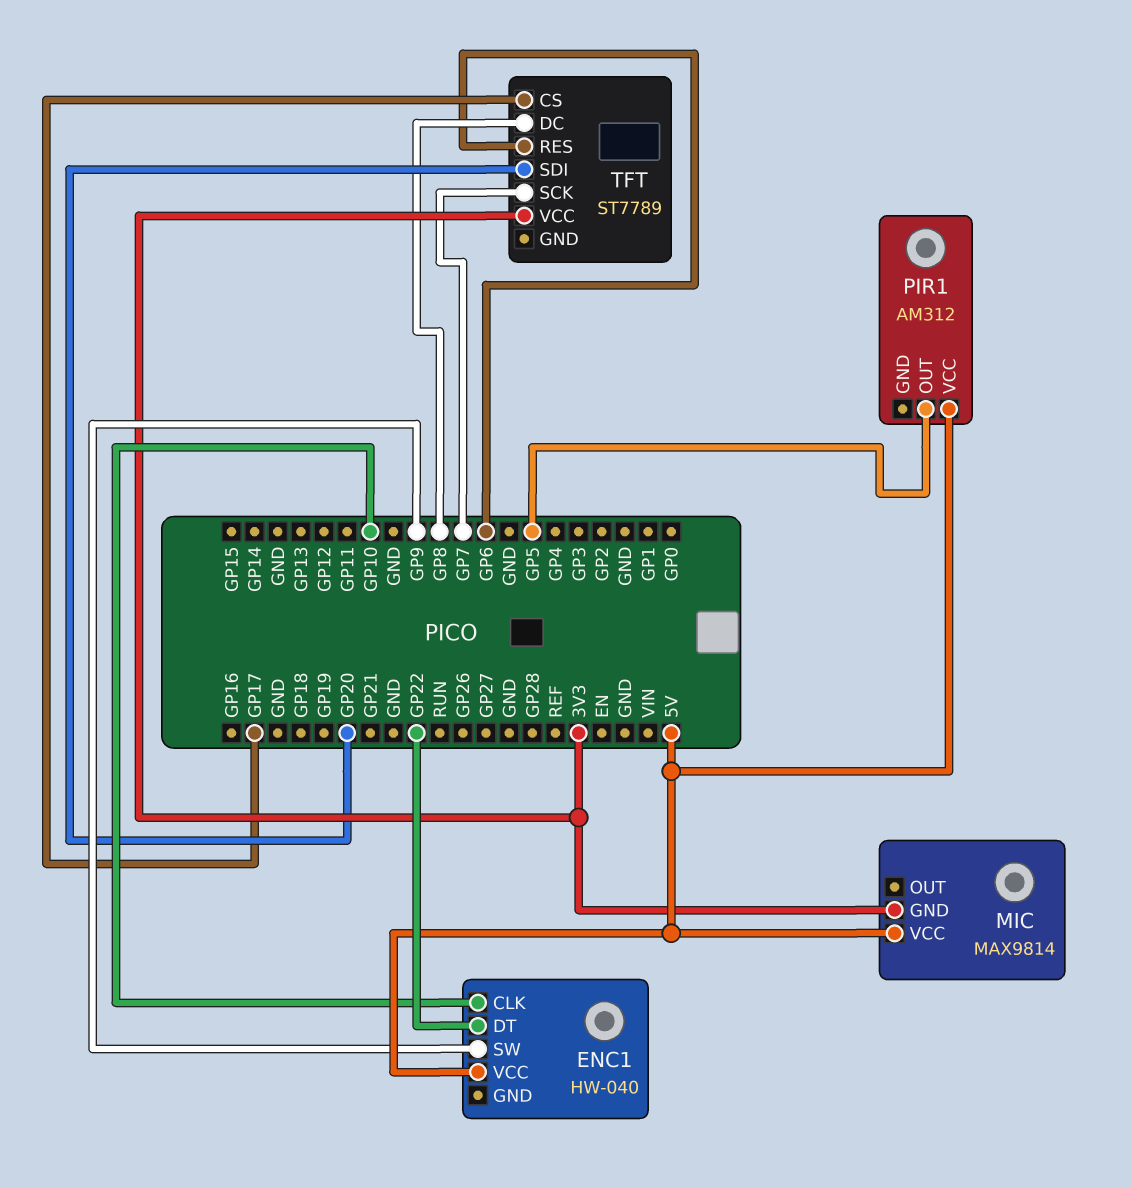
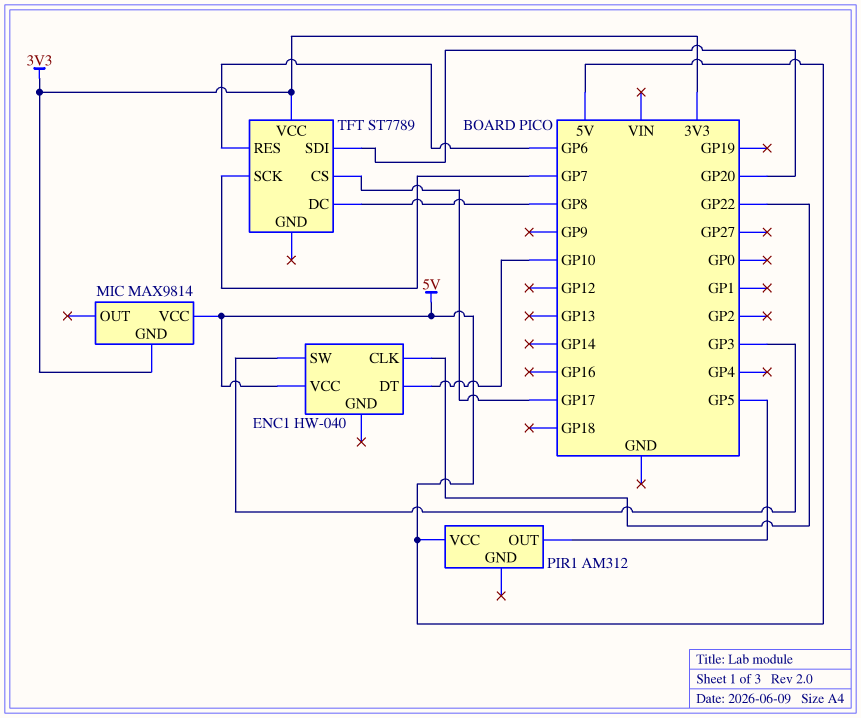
ENC1 pin CLK: GP10 -> GP22
ENC1 pin DT: GP22 -> GP10
ENC1 pin SW: GP9 -> GP3

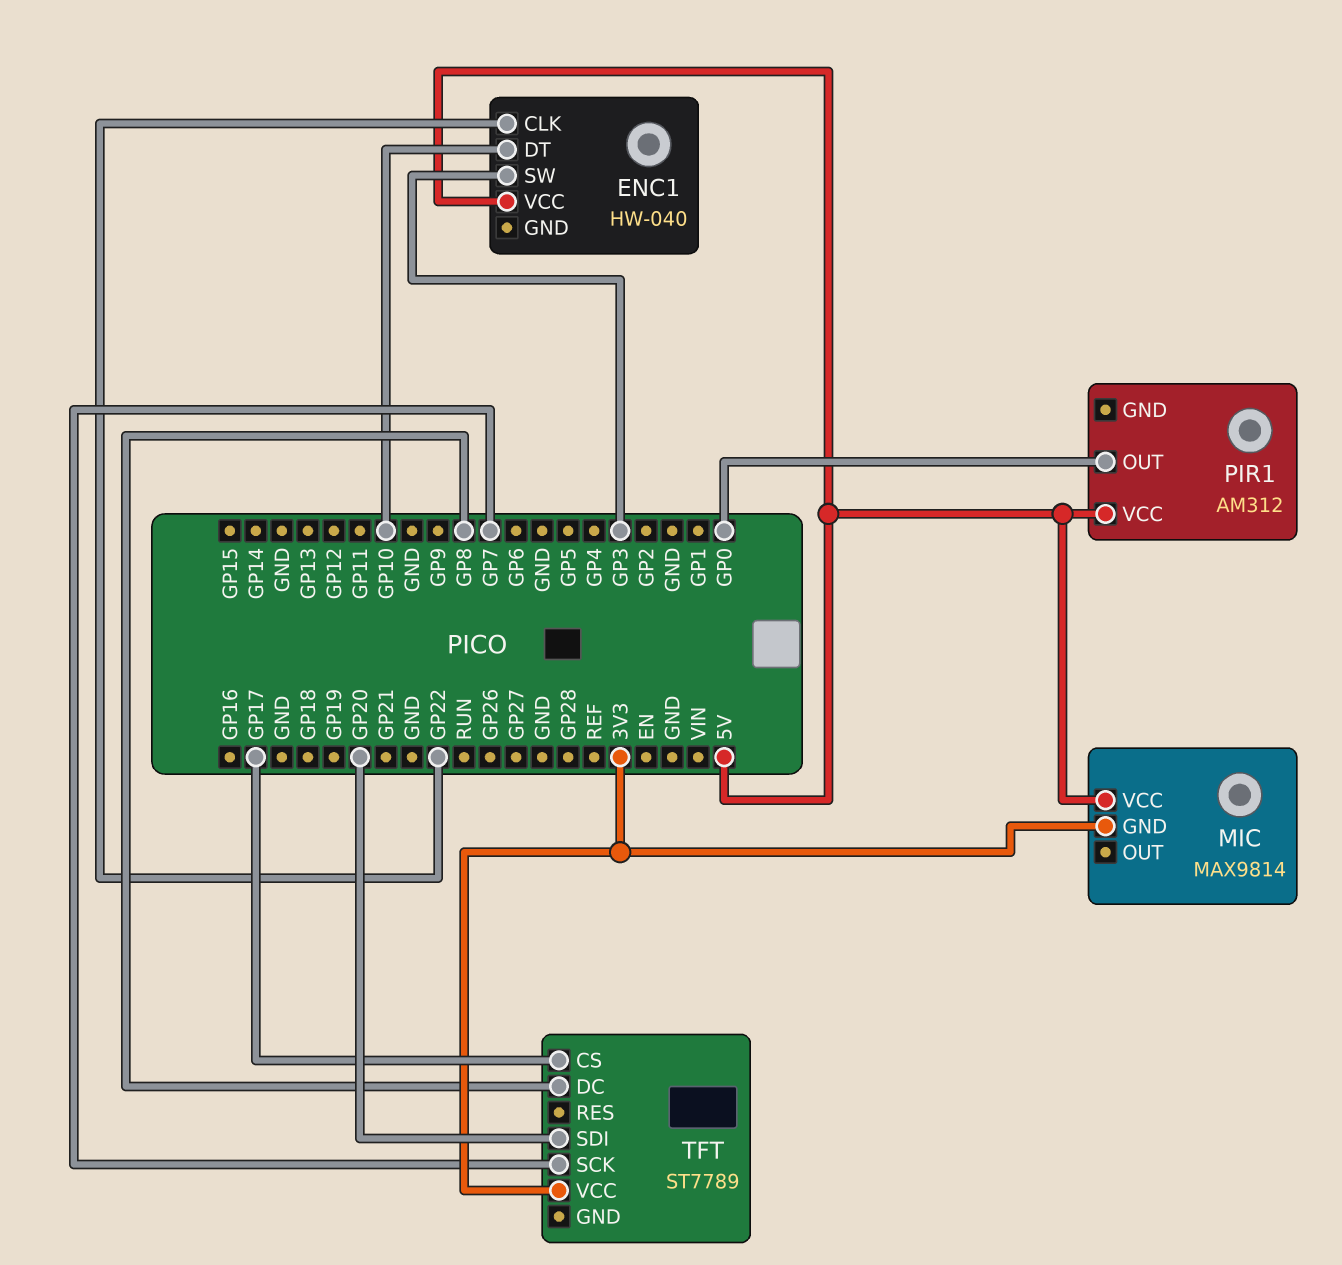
PIR1 pin OUT: GP5 -> GP0
TFT pin RES: GP6 -> none

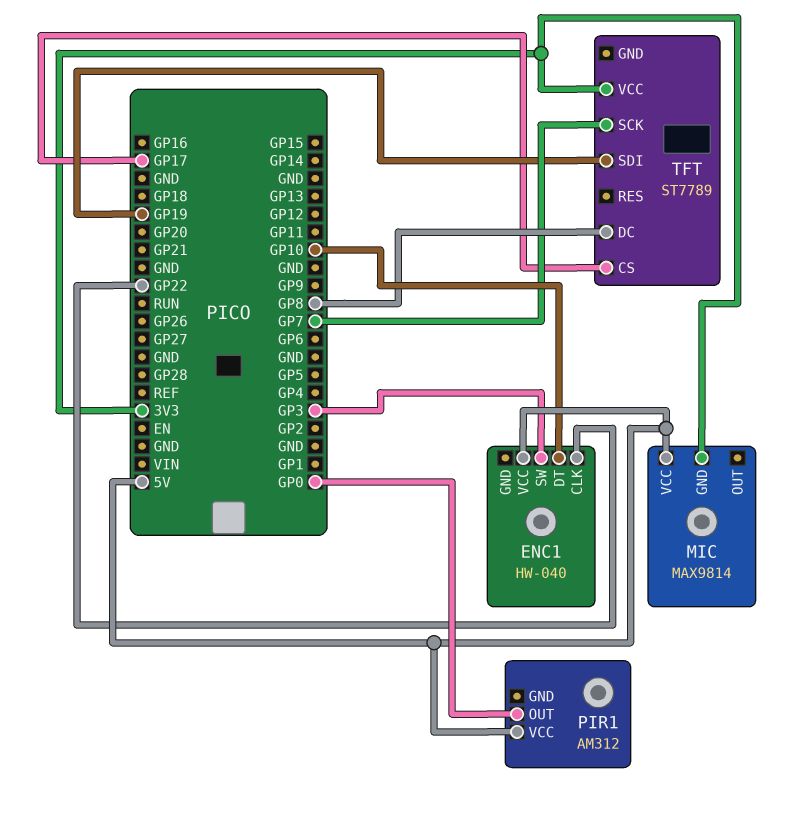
TFT pin SDI: GP20 -> GP19

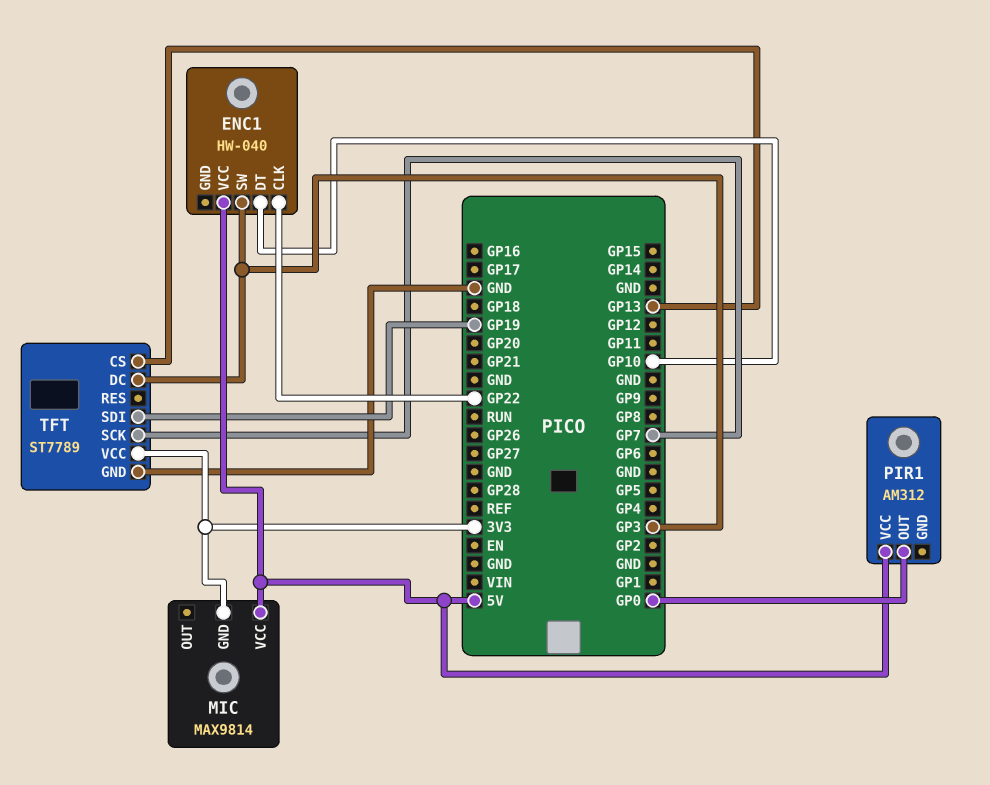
TFT pin CS: GP17 -> GP13
TFT pin DC: GP8 -> GP3
TFT pin GND: none -> GND

